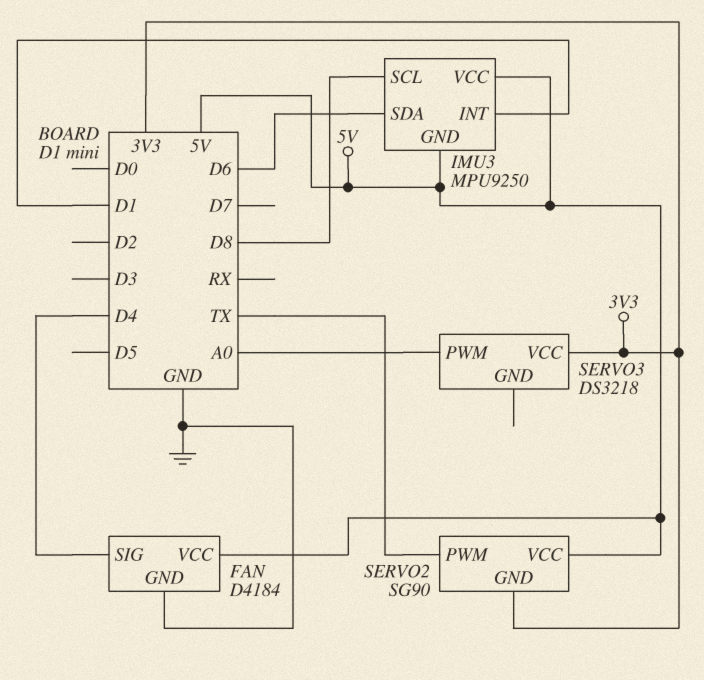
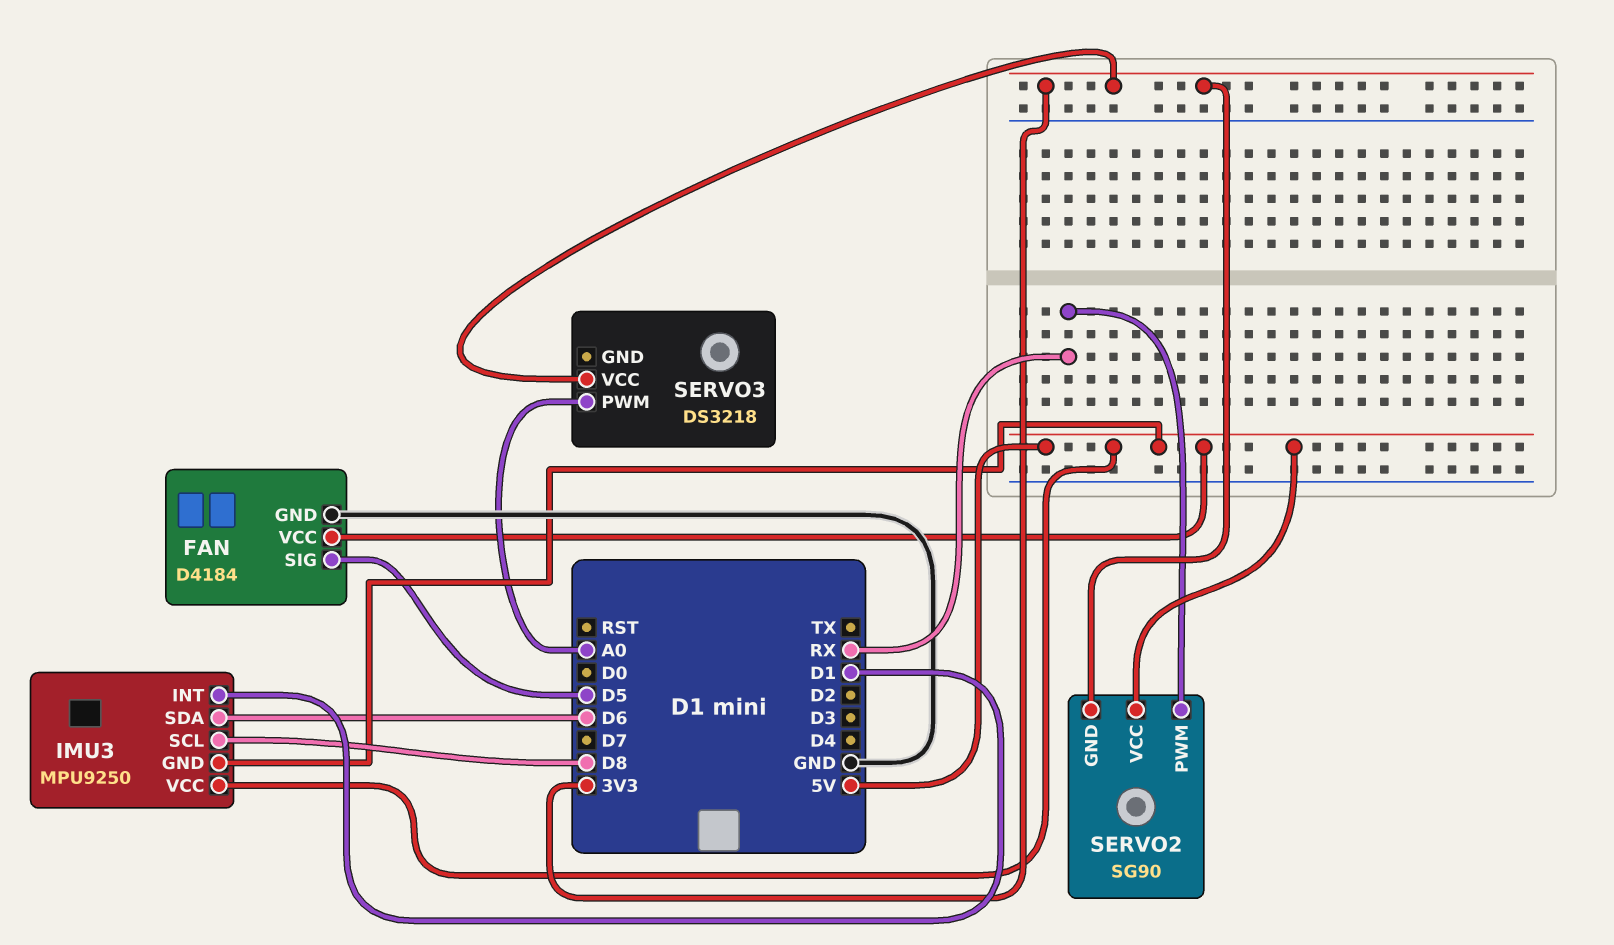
FAN pin SIG: D4 -> D5
SERVO2 pin PWM: TX -> RX

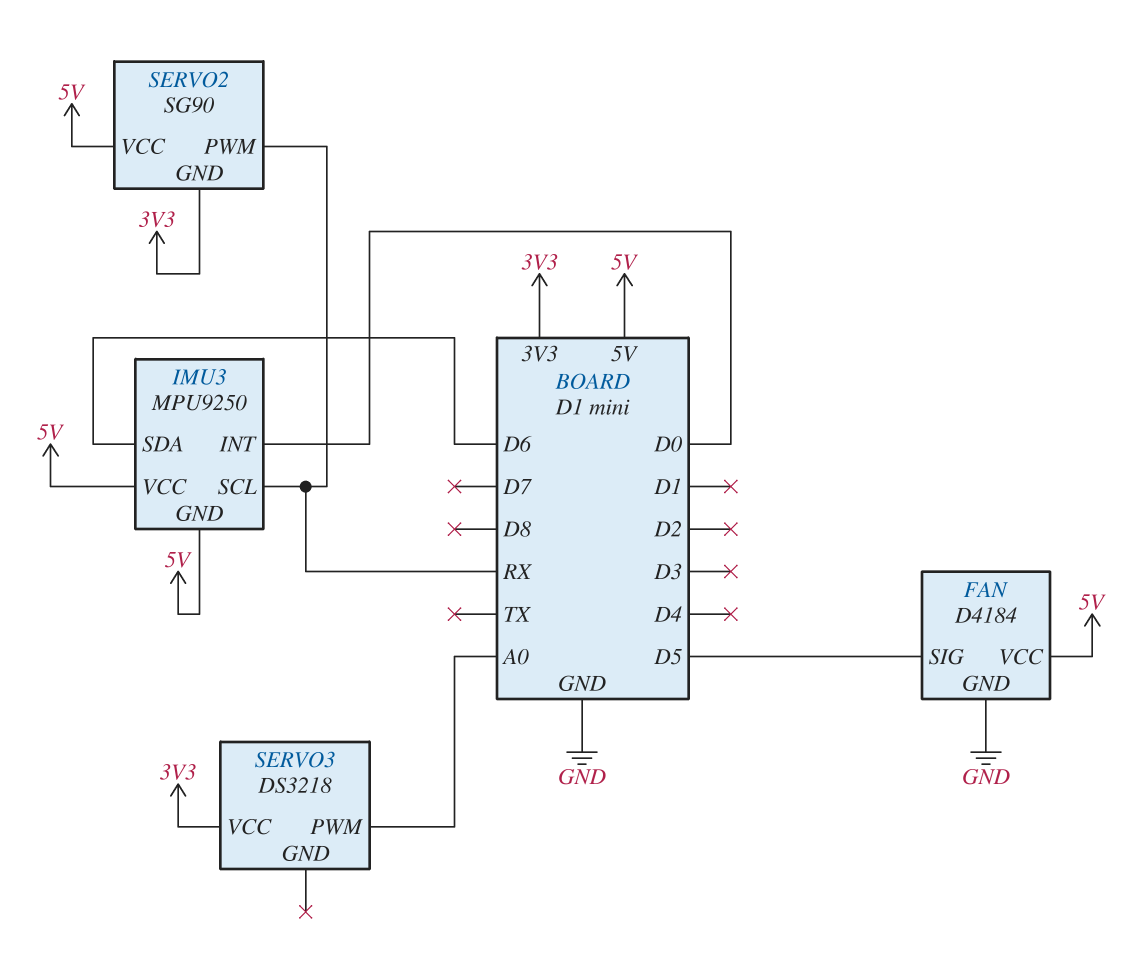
IMU3 pin INT: D1 -> D0
IMU3 pin SCL: D8 -> RX

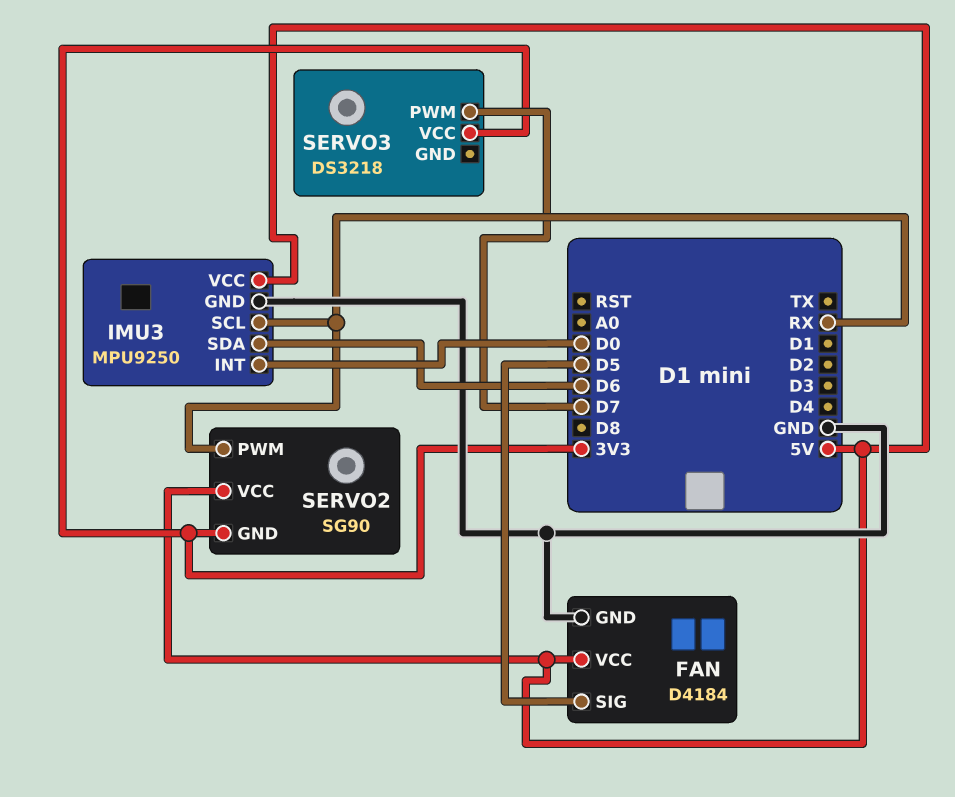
IMU3 pin GND: 5V -> GND
SERVO3 pin PWM: A0 -> D7

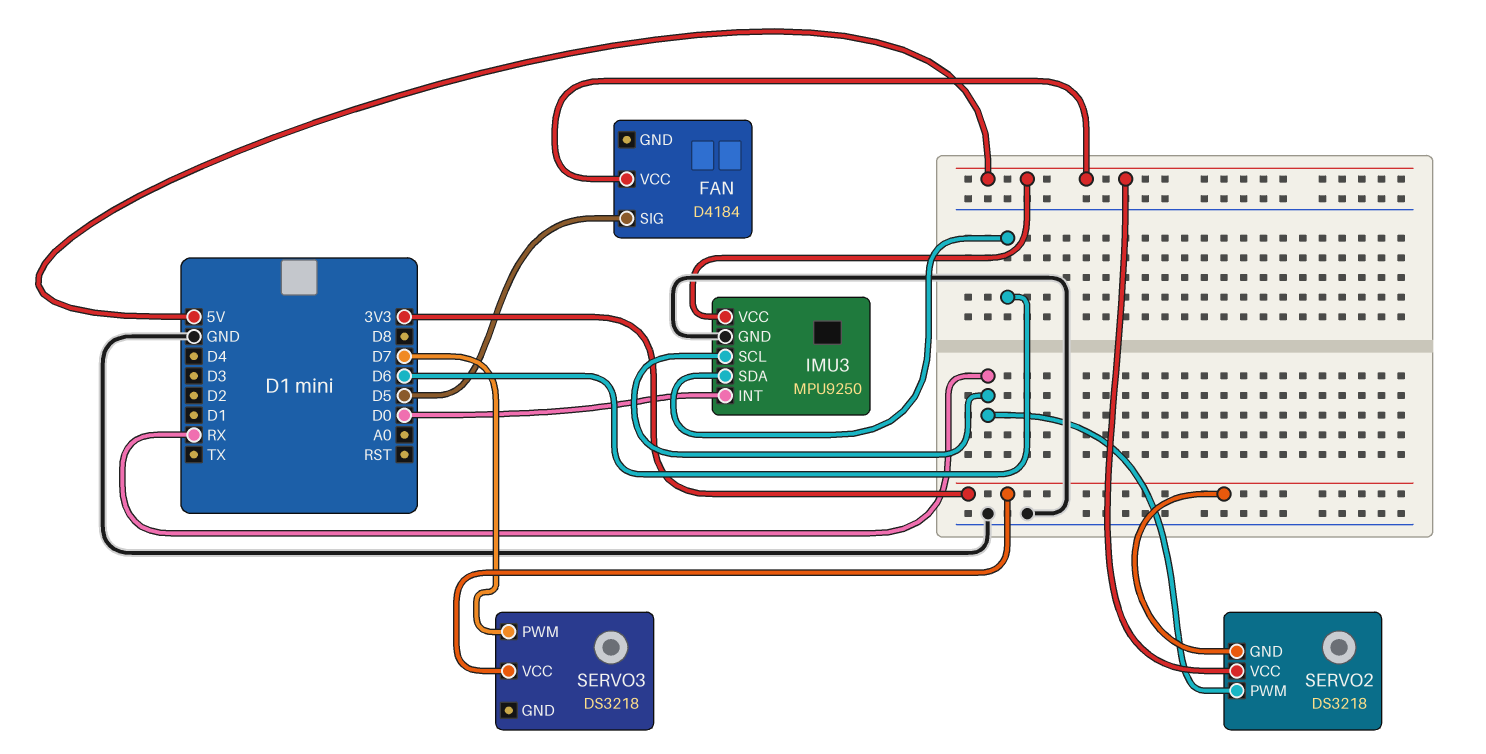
FAN pin GND: GND -> none
SERVO2: SG90 -> DS3218

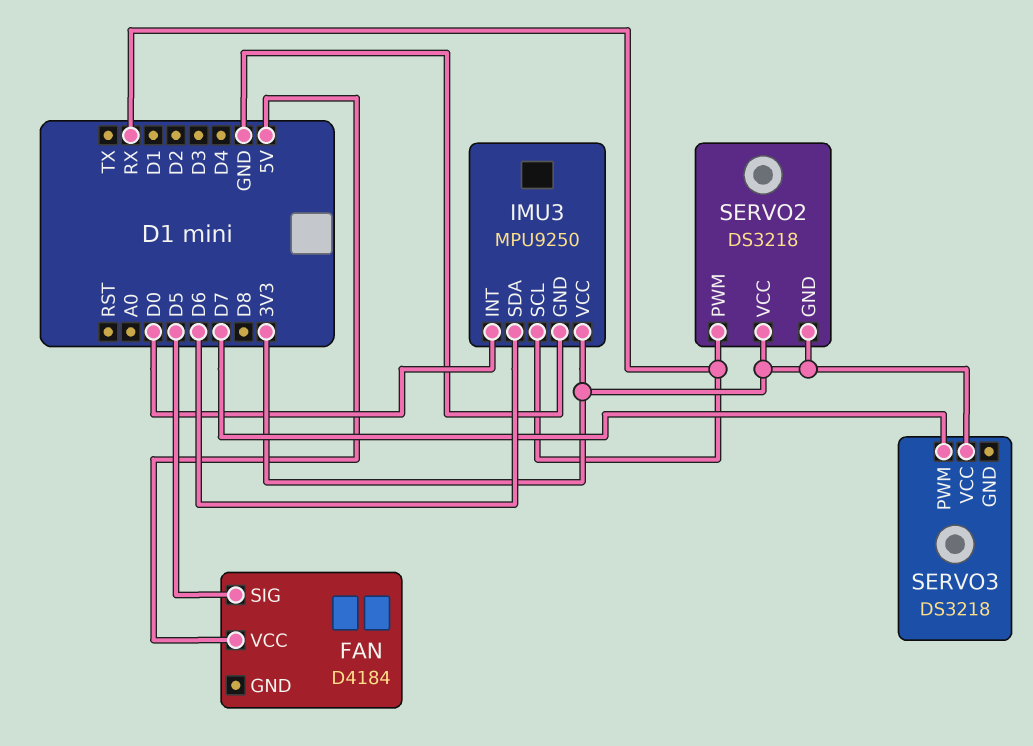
IMU3 pin VCC: 5V -> 3V3
SERVO2 pin VCC: 5V -> 3V3

